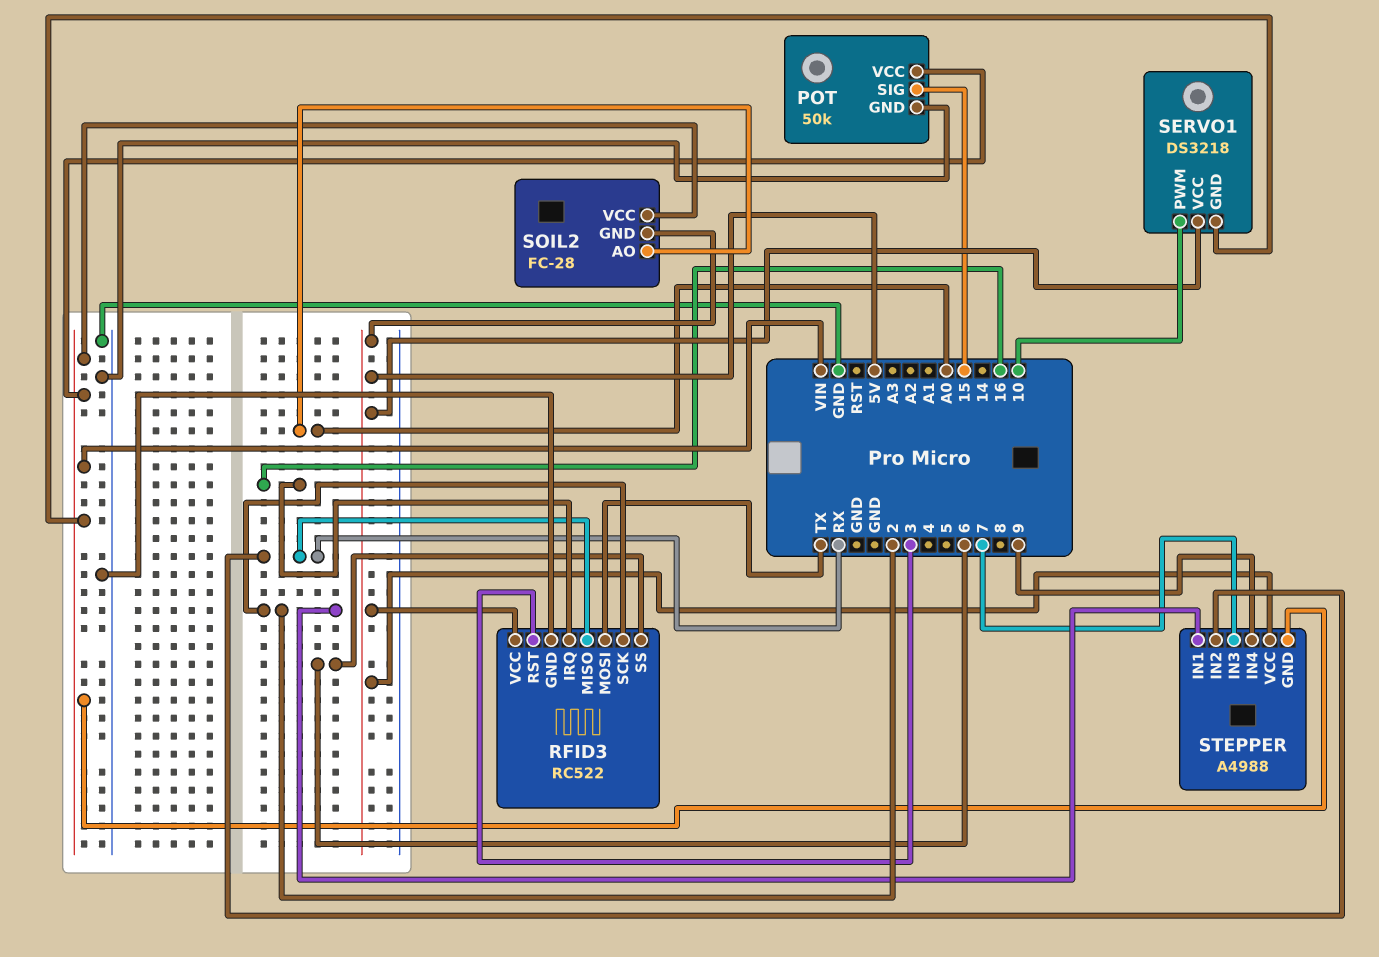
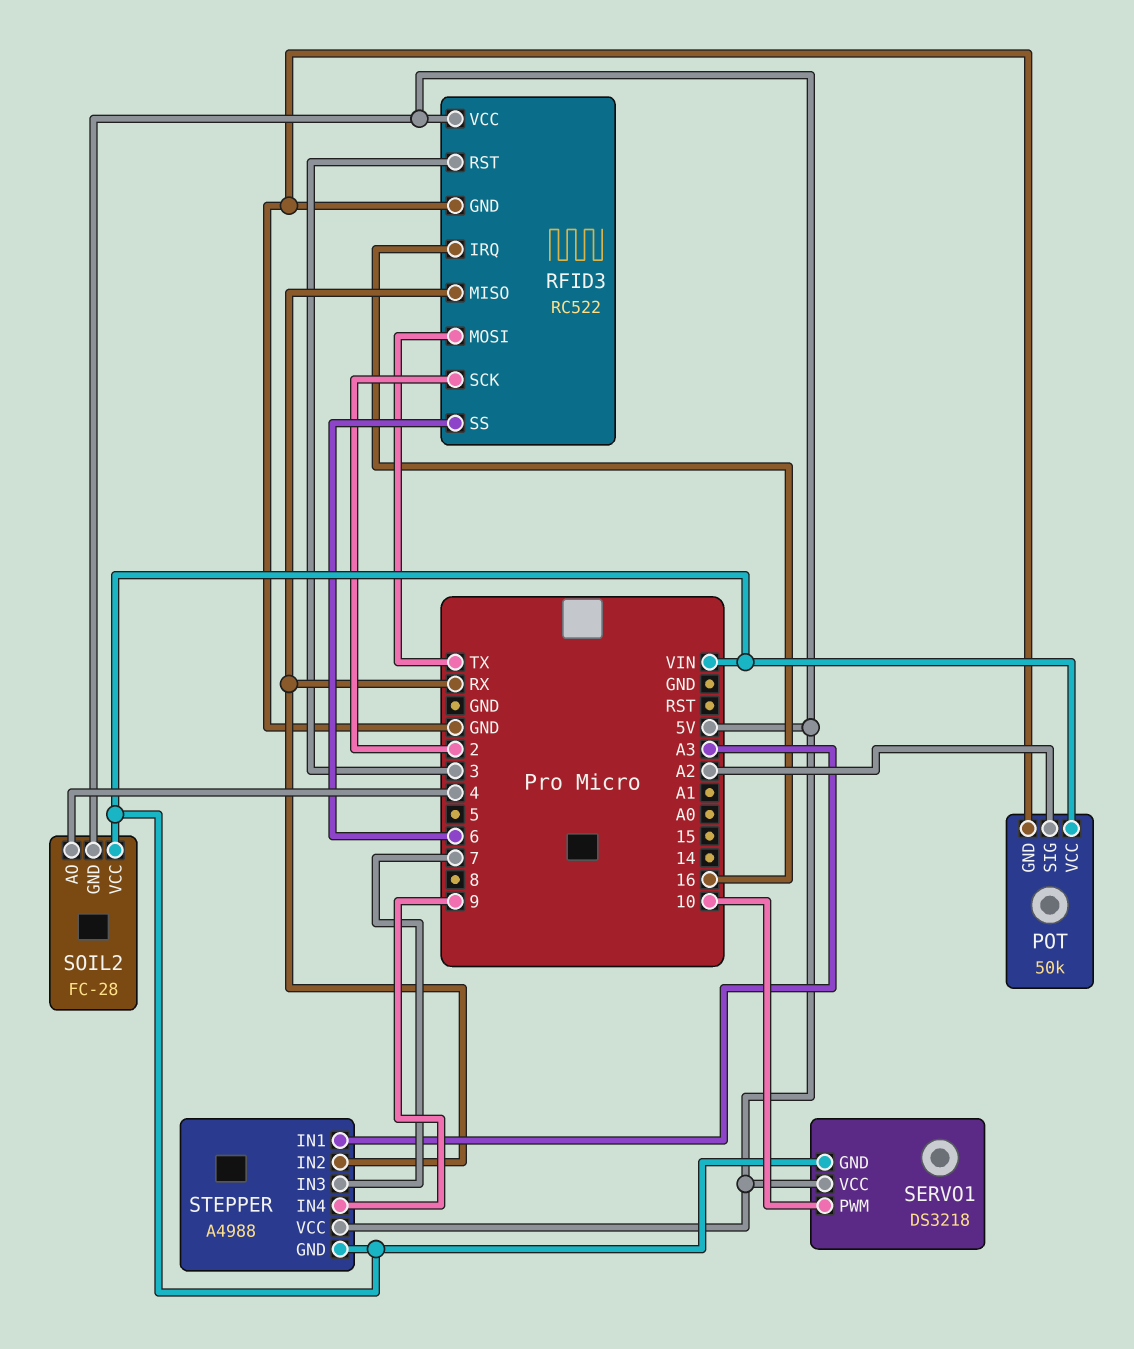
POT pin SIG: 15 -> A2
SOIL2 pin AO: A0 -> 4
STEPPER pin IN1: 2 -> A3

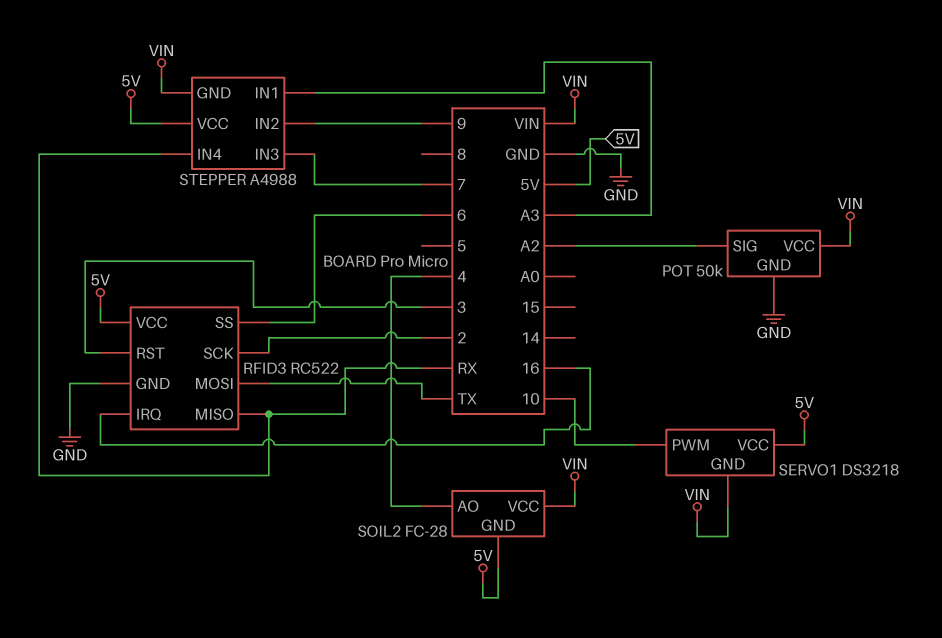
STEPPER pin IN2: RX -> 9
STEPPER pin IN4: 9 -> RX

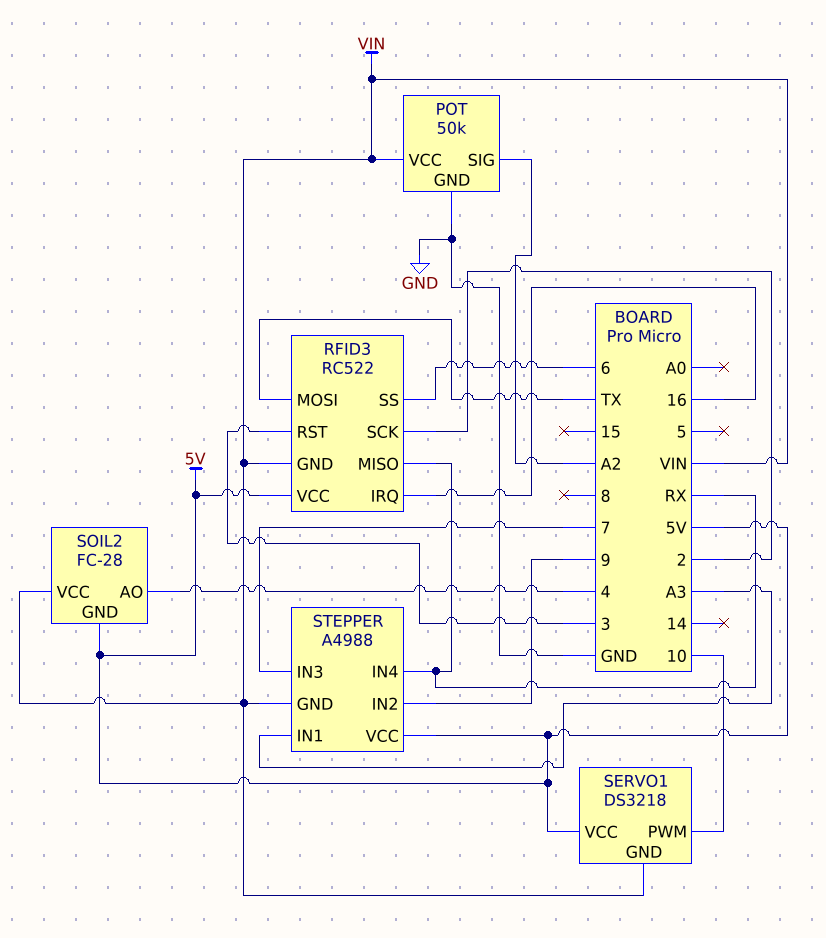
RFID3 pin GND: GND -> VIN

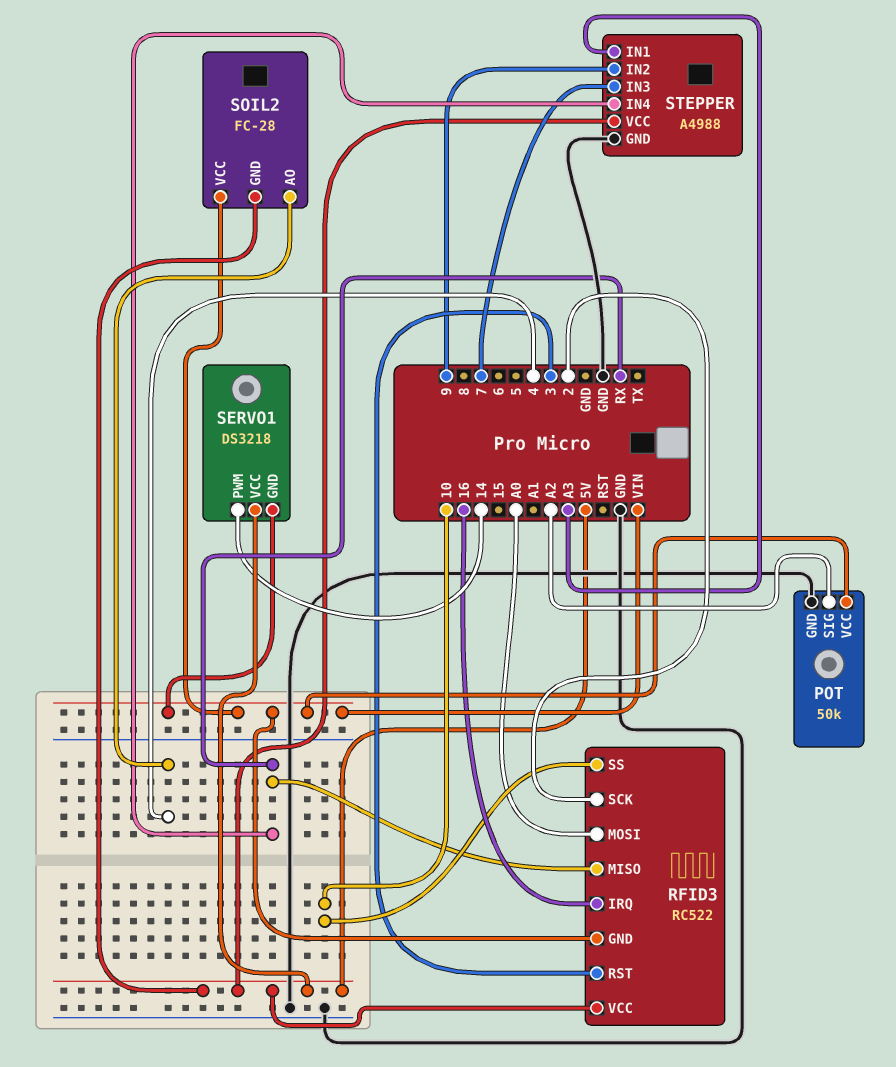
RFID3 pin MOSI: TX -> A0
RFID3 pin SS: 6 -> 10
SERVO1 pin PWM: 10 -> 14
STEPPER pin GND: VIN -> GND

